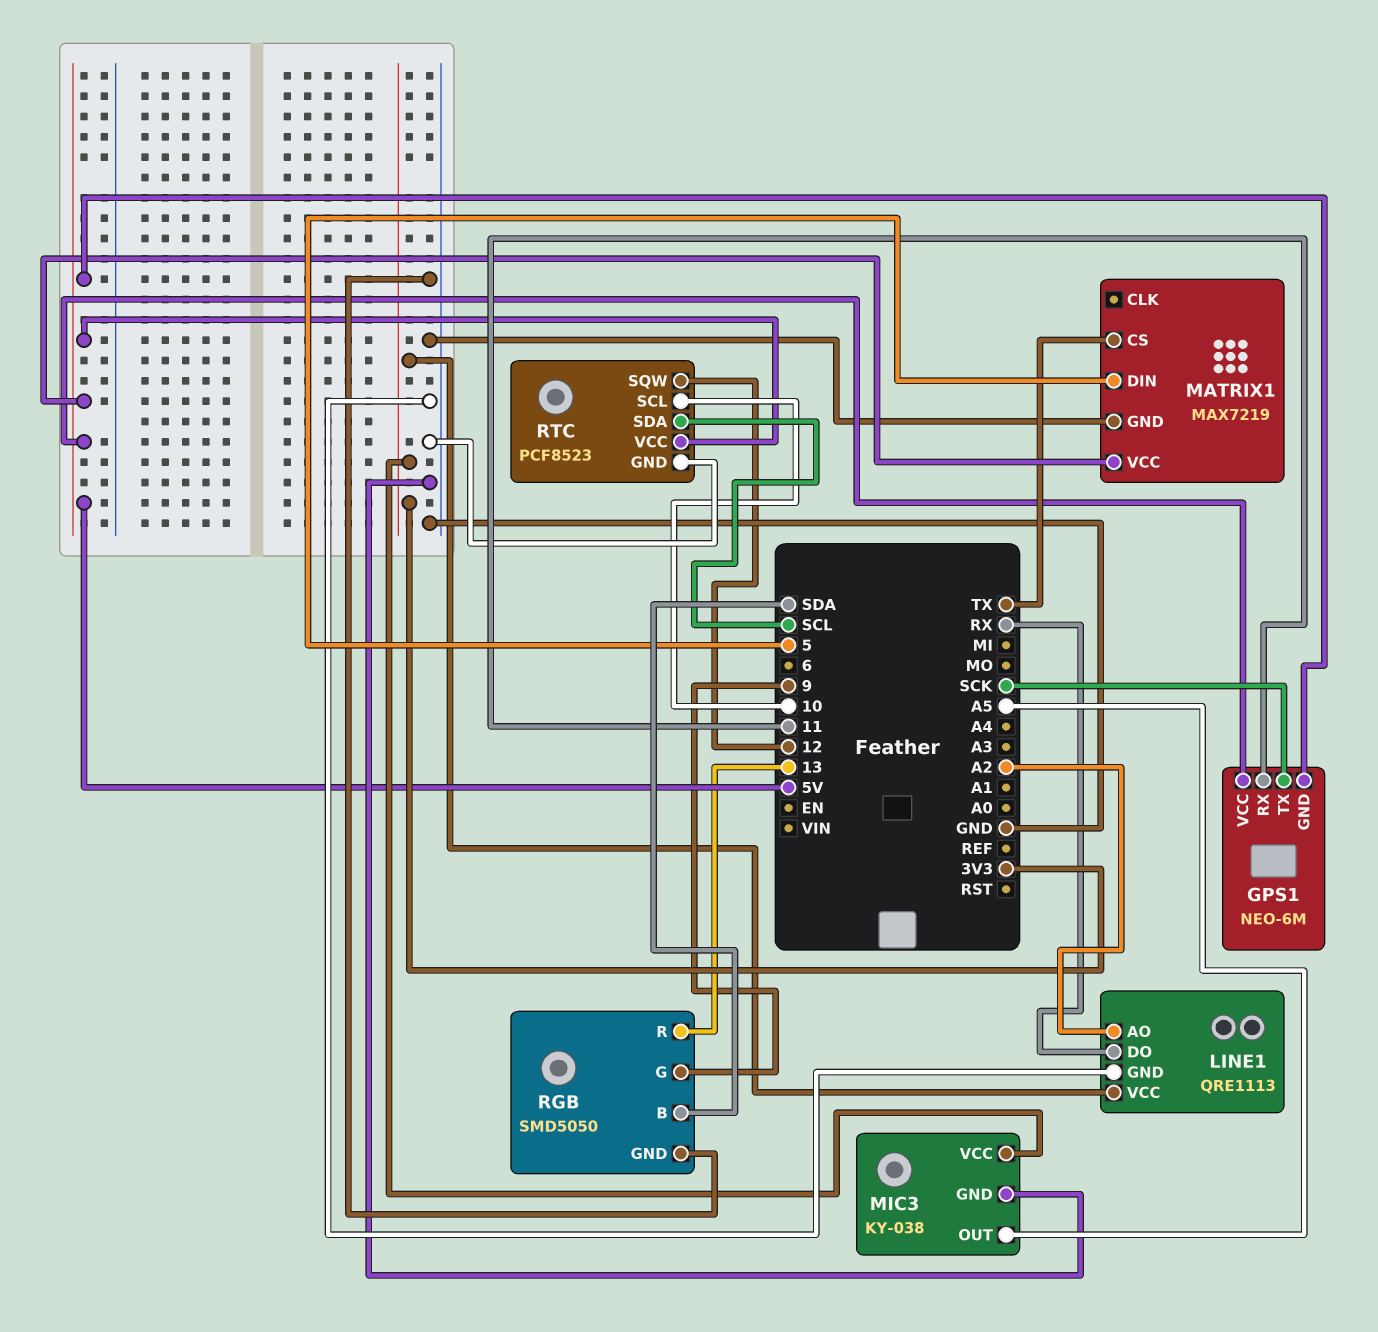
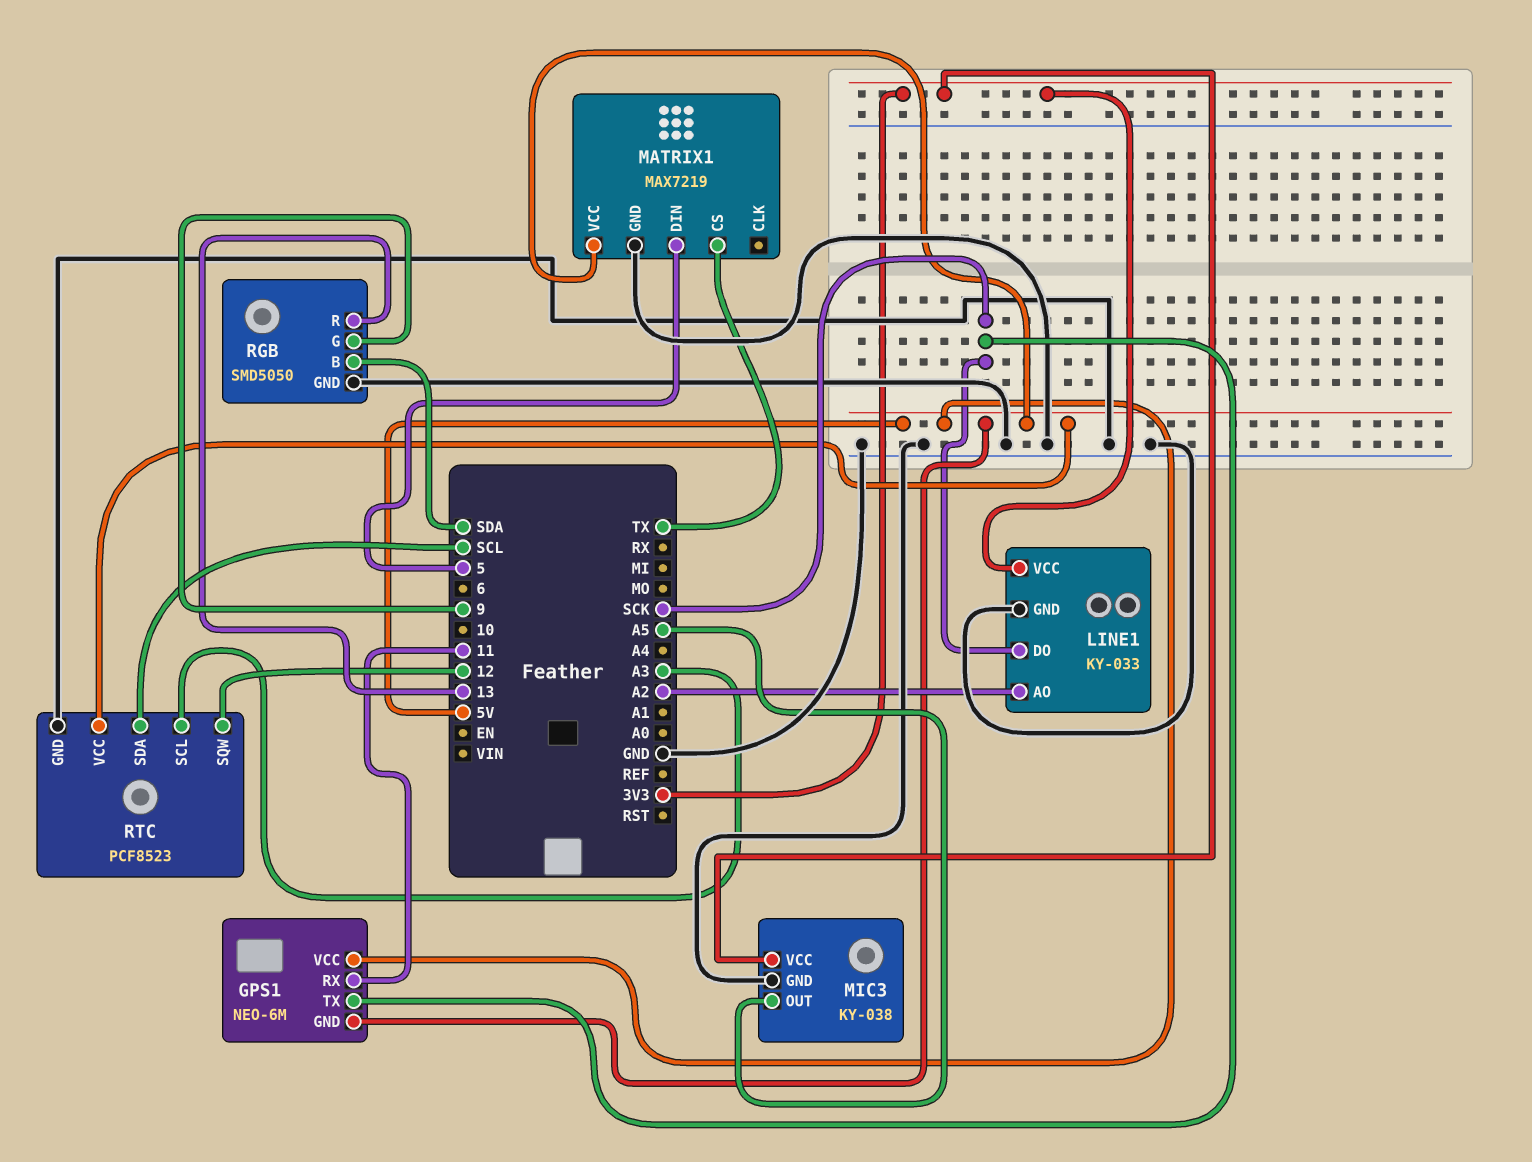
LINE1: QRE1113 -> KY-033
LINE1 pin DO: RX -> SCK
RTC pin SCL: 10 -> A3

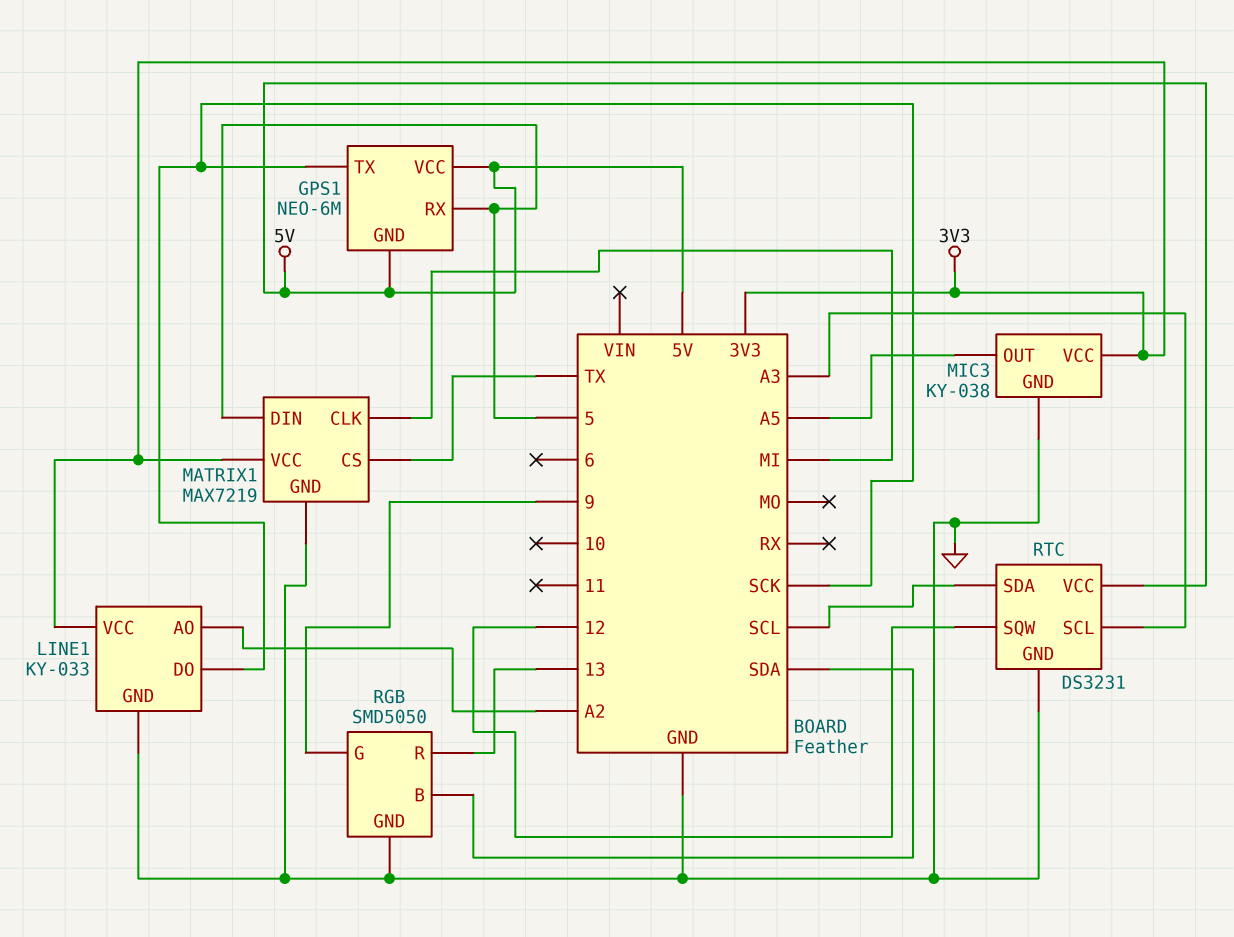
GPS1 pin RX: 11 -> 5
MATRIX1 pin CLK: none -> MI
MATRIX1 pin VCC: 5V -> 3V3
RTC: PCF8523 -> DS3231

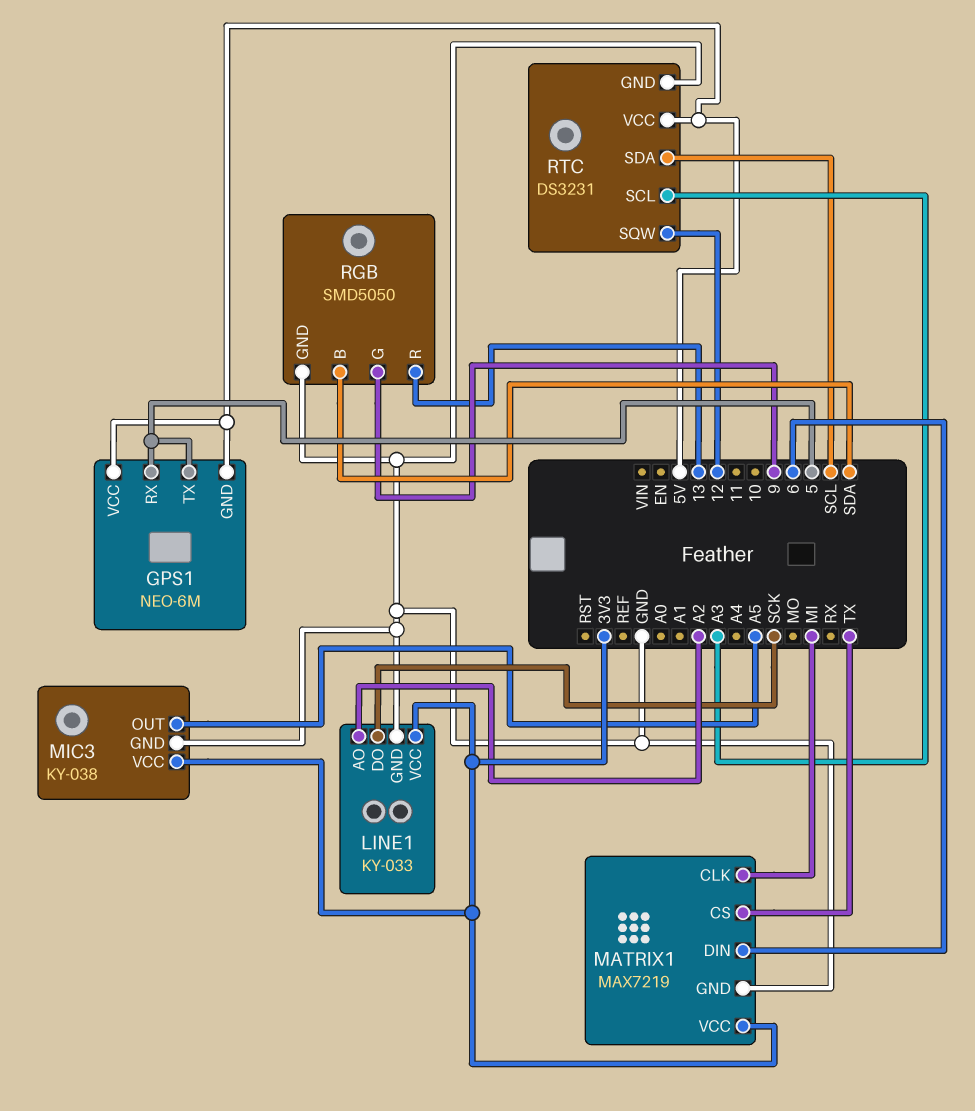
GPS1 pin TX: SCK -> 5
MATRIX1 pin DIN: 5 -> 6

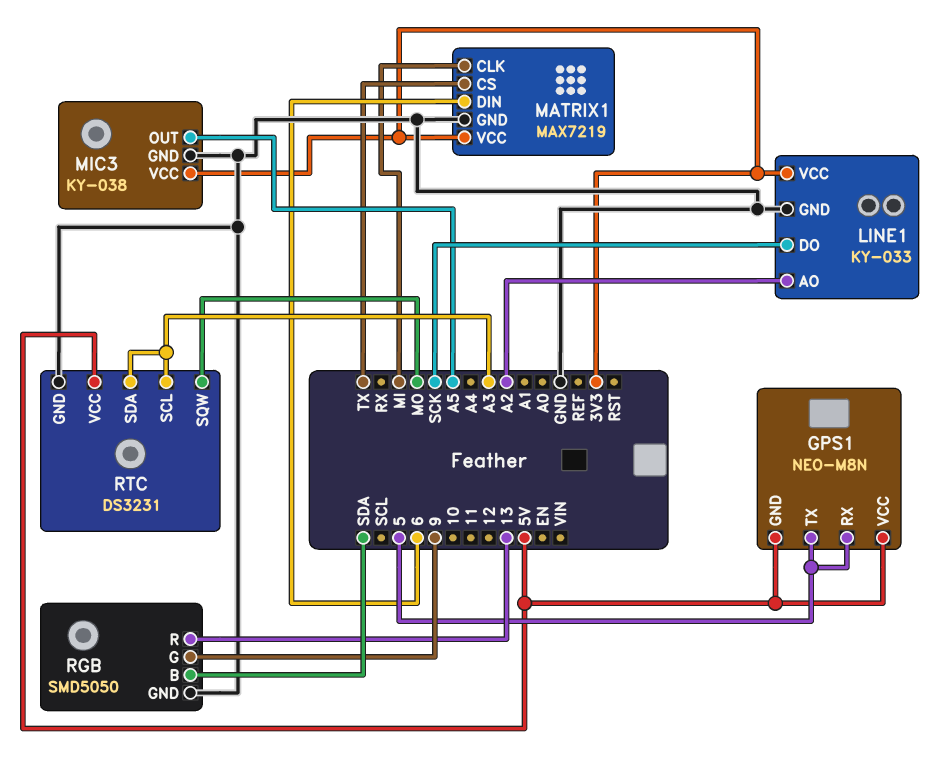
GPS1: NEO-6M -> NEO-M8N
RTC pin SDA: SCL -> A3
RTC pin SQW: 12 -> MO

